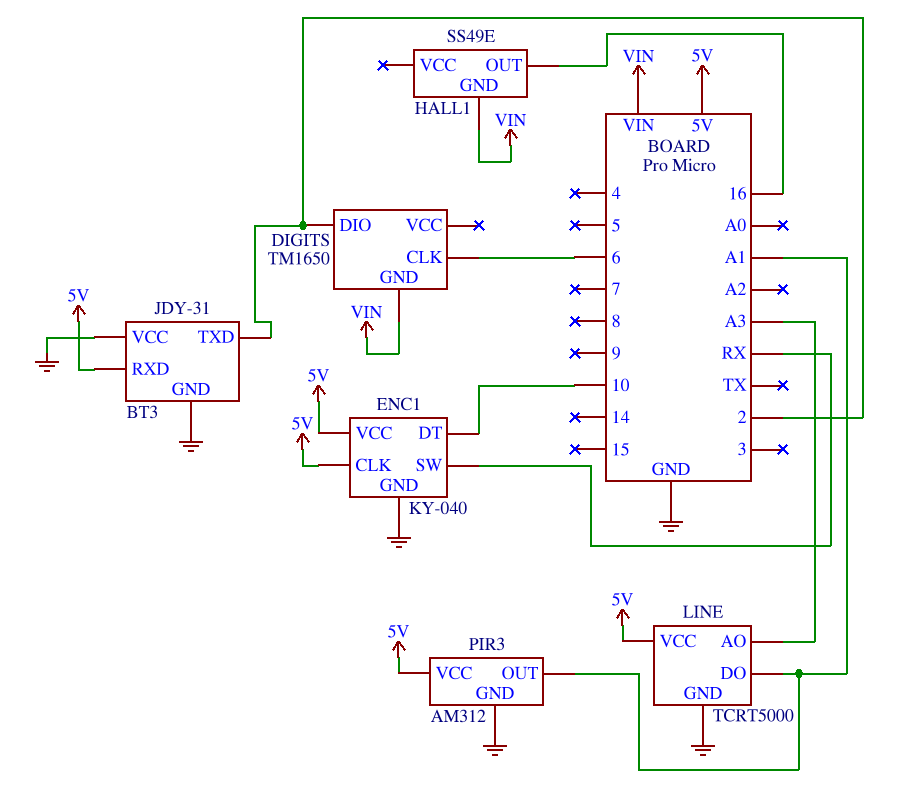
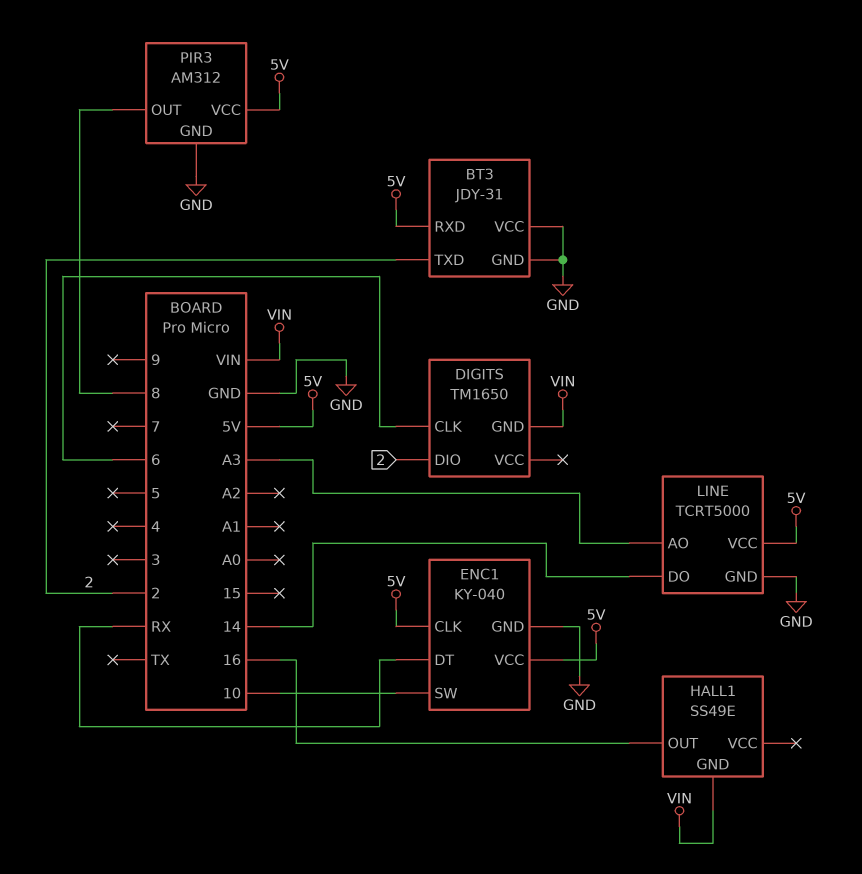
ENC1 pin DT: 10 -> RX
ENC1 pin SW: RX -> 10
LINE pin DO: A1 -> 14
PIR3 pin OUT: A1 -> 8

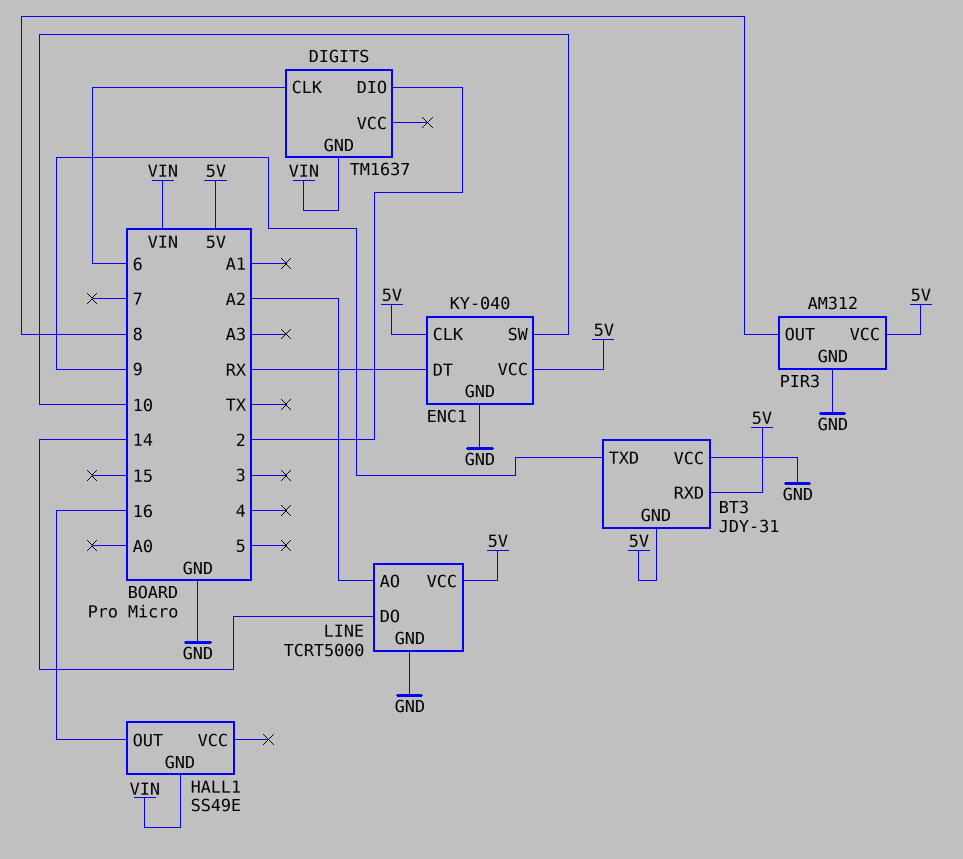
BT3 pin GND: GND -> 5V
BT3 pin TXD: 2 -> 9
DIGITS: TM1650 -> TM1637
LINE pin AO: A3 -> A2

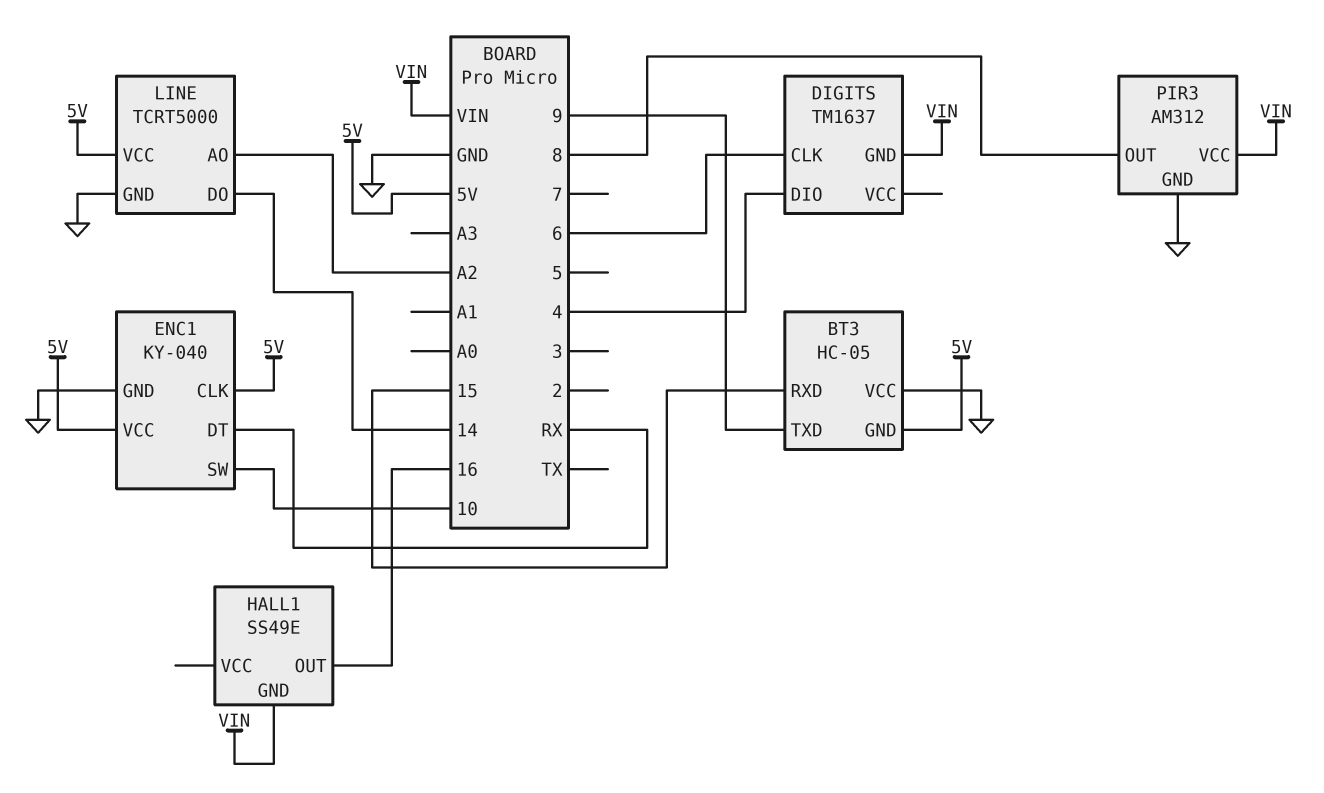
BT3: JDY-31 -> HC-05
BT3 pin RXD: 5V -> 15
DIGITS pin DIO: 2 -> 4
PIR3 pin VCC: 5V -> VIN

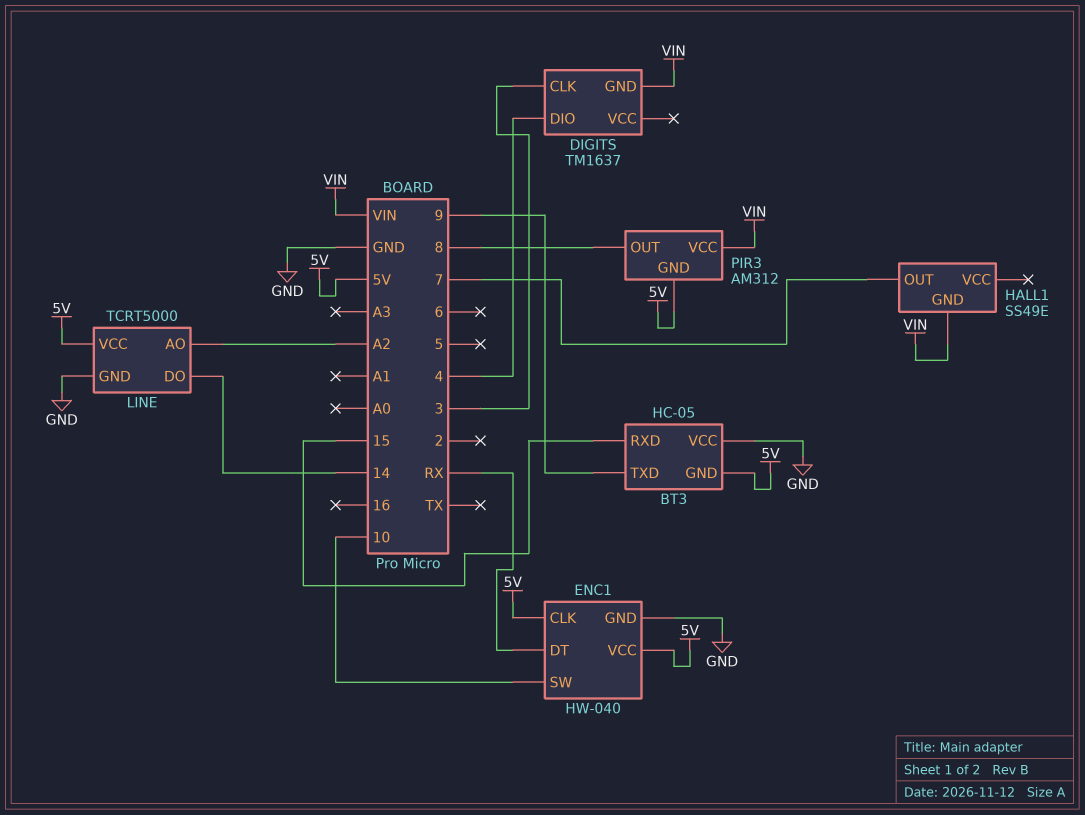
DIGITS pin CLK: 6 -> 3
ENC1: KY-040 -> HW-040
HALL1 pin OUT: 16 -> 7
PIR3 pin GND: GND -> 5V

